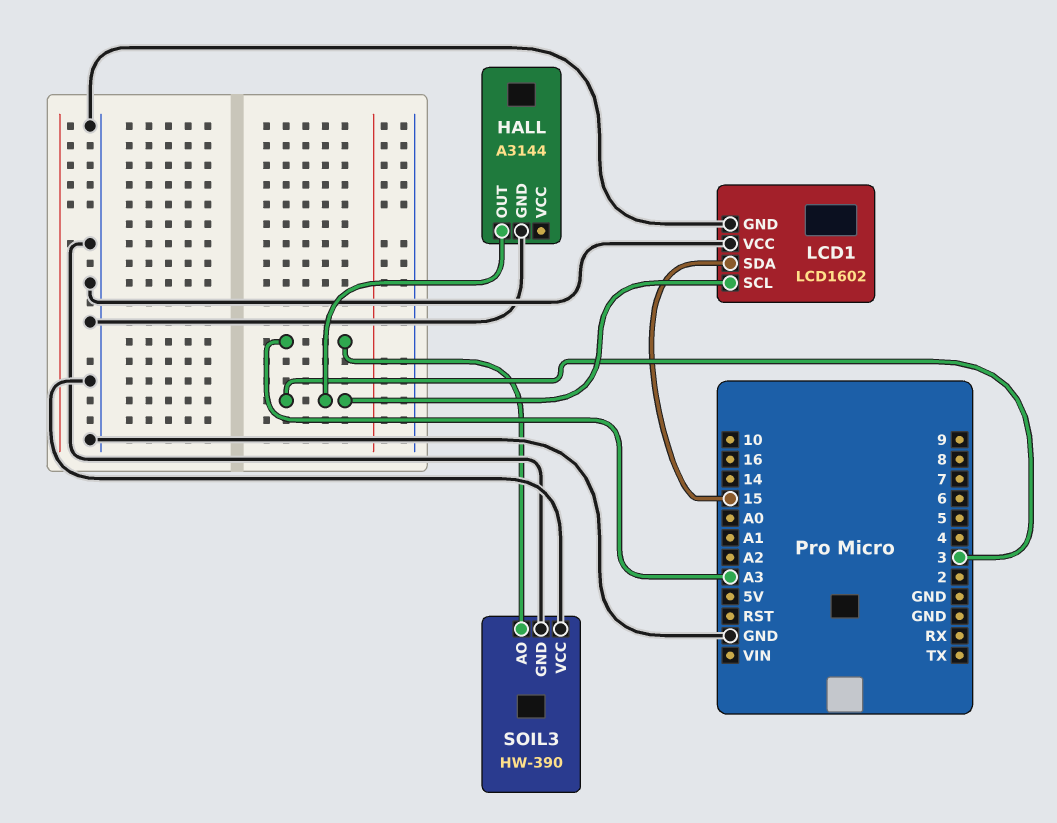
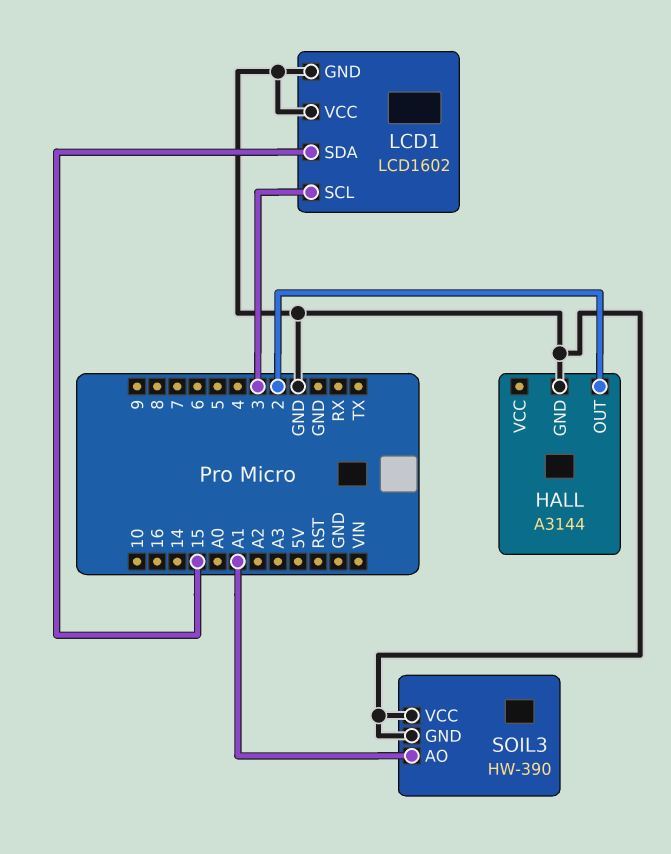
HALL pin OUT: 3 -> 2
SOIL3 pin AO: A3 -> A1

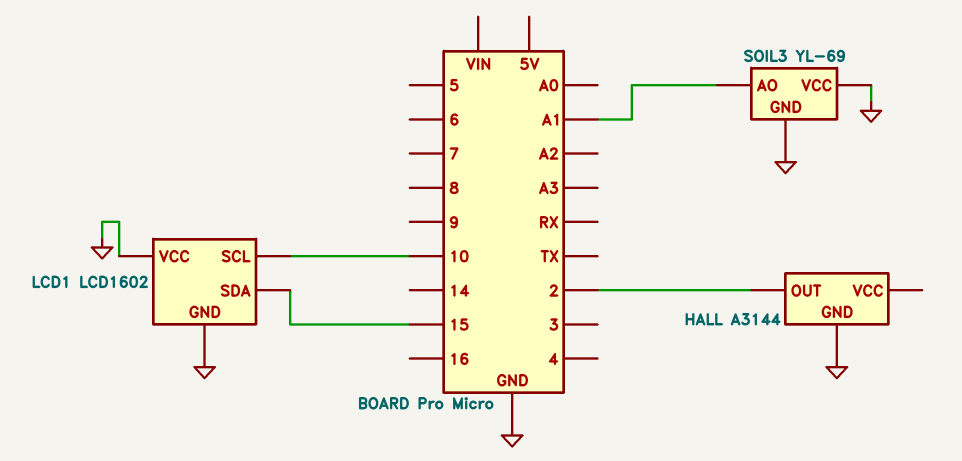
LCD1 pin SCL: 3 -> 10
SOIL3: HW-390 -> YL-69

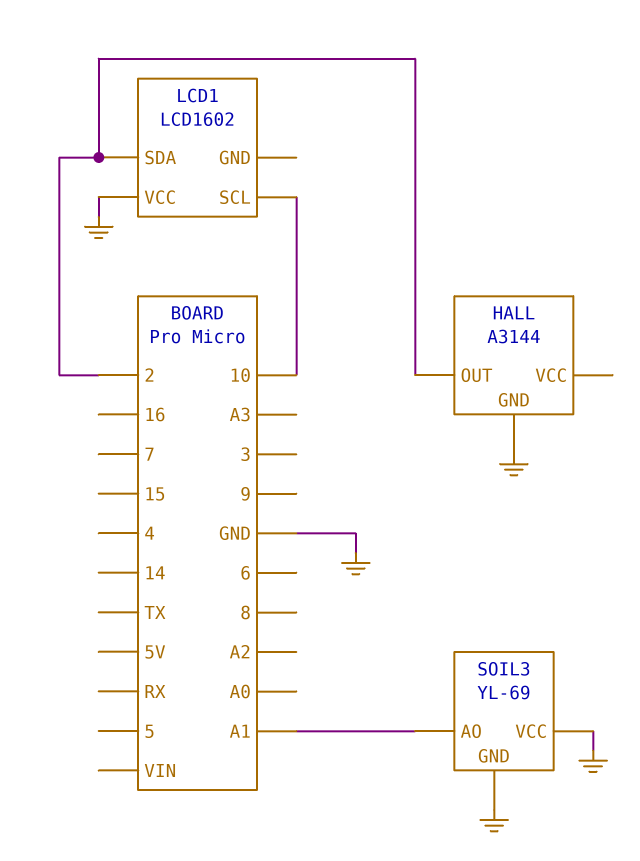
LCD1 pin GND: GND -> none
LCD1 pin SDA: 15 -> 2

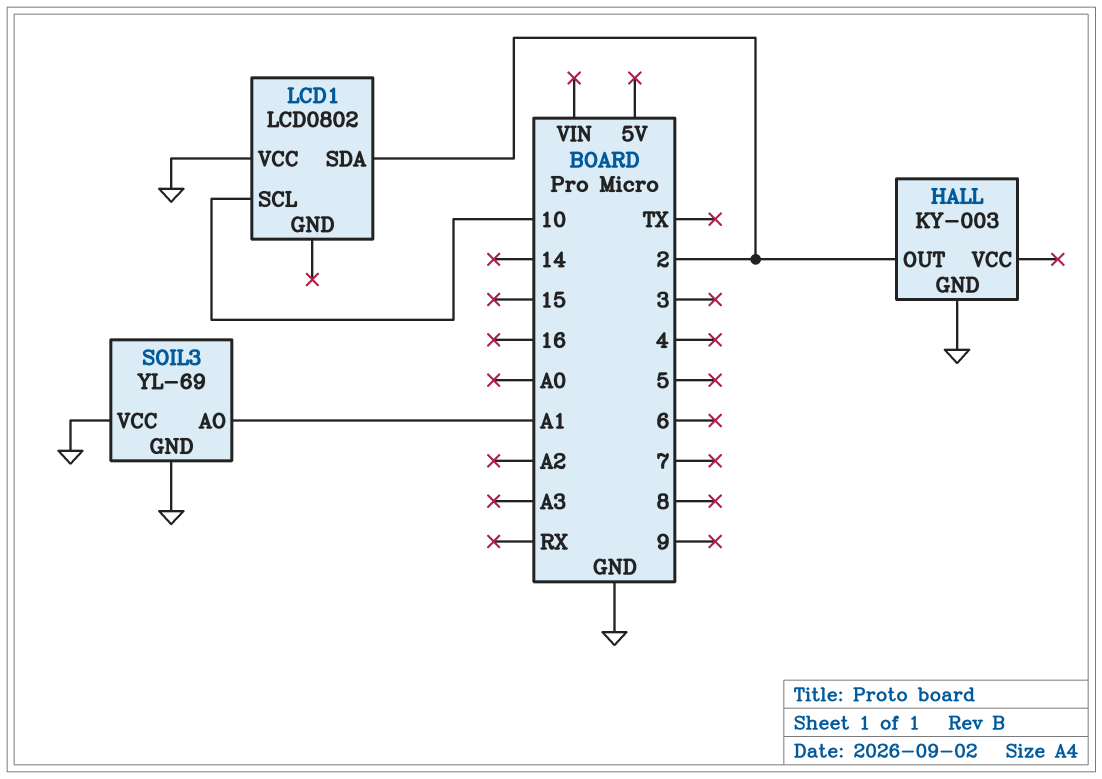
HALL: A3144 -> KY-003
LCD1: LCD1602 -> LCD0802

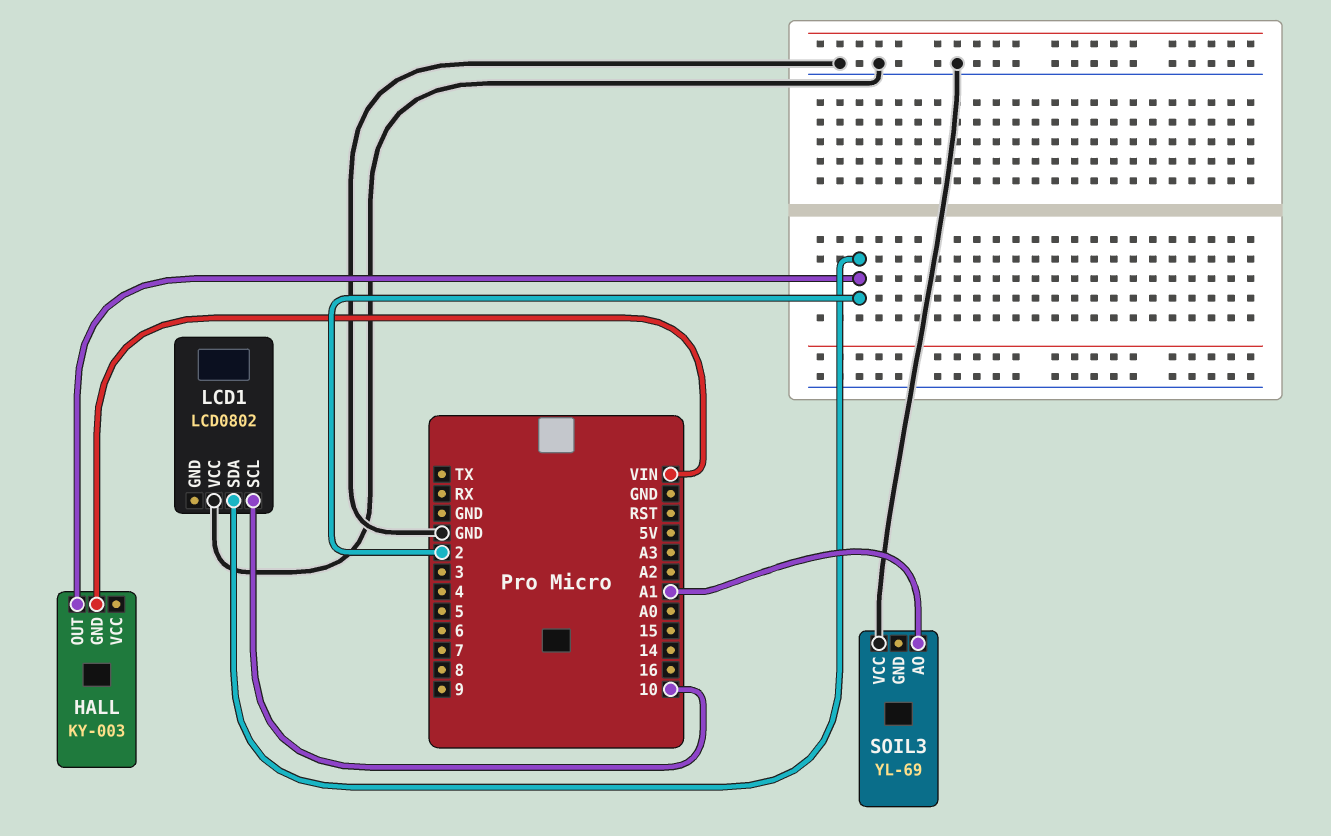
HALL pin GND: GND -> VIN
SOIL3 pin GND: GND -> none

